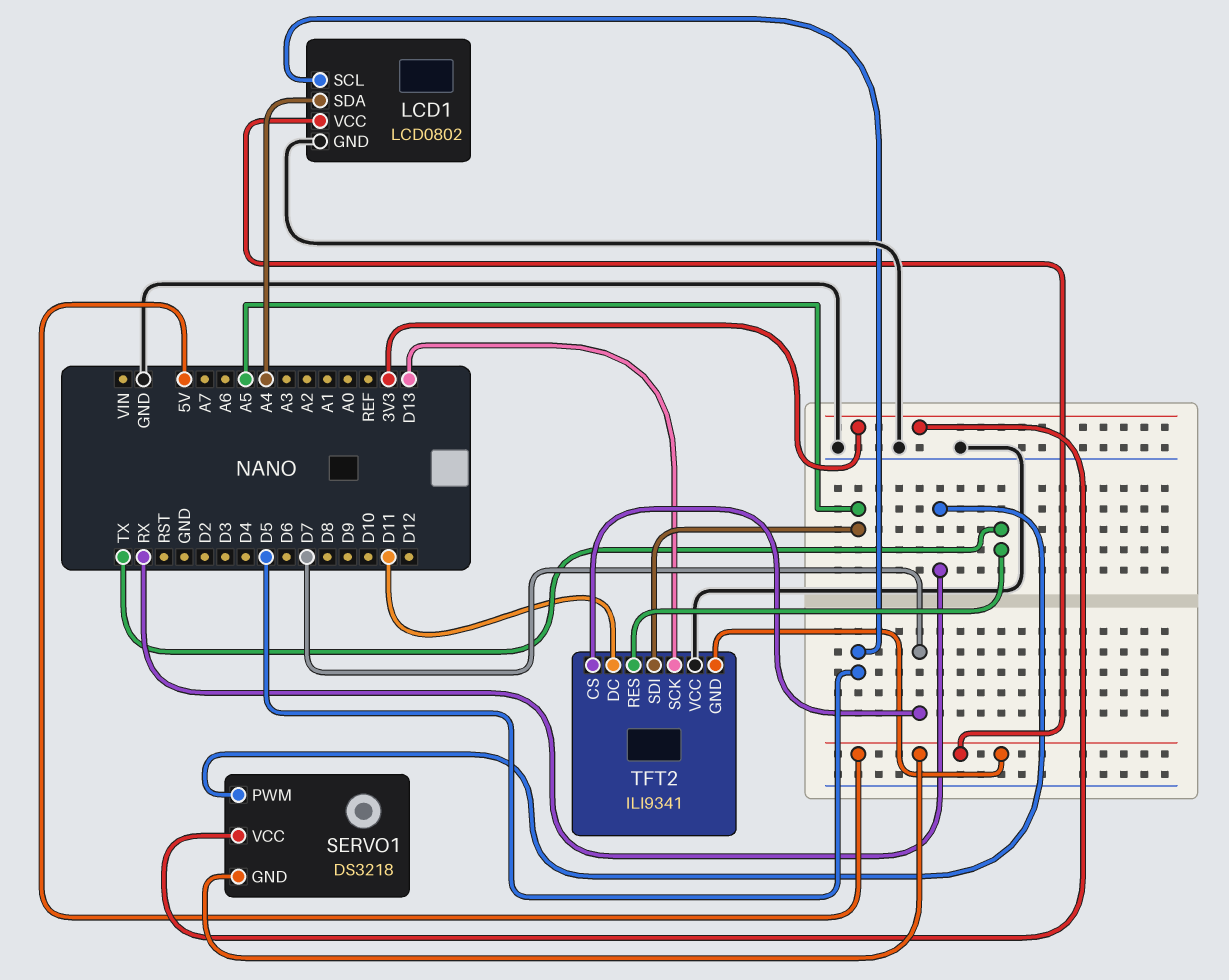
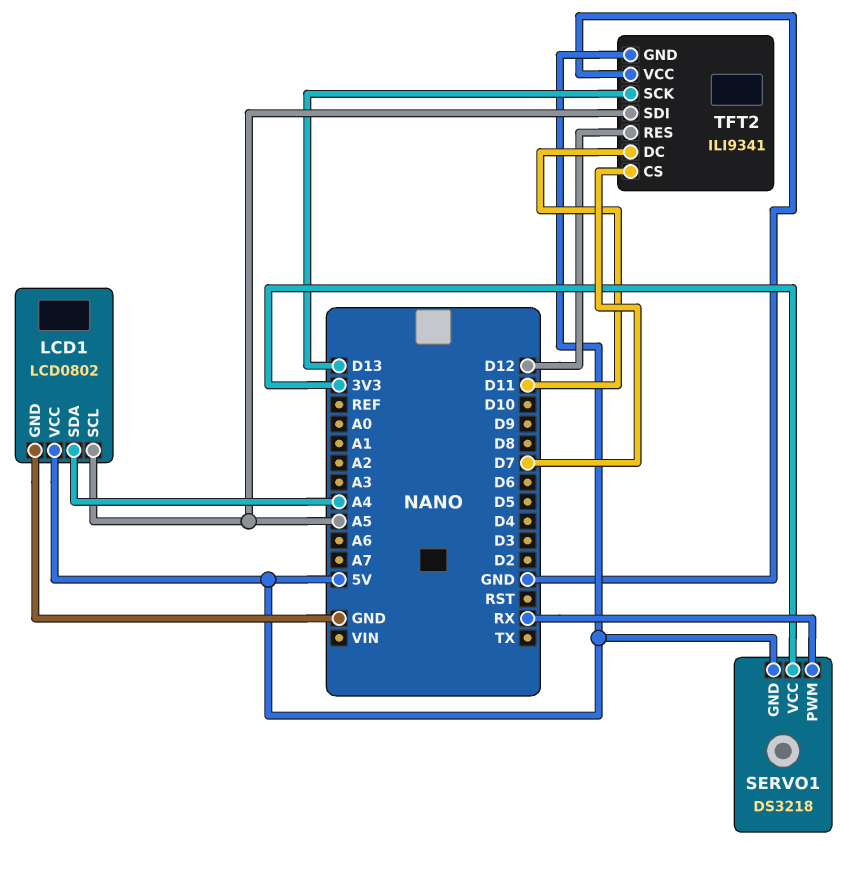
LCD1 pin SCL: D5 -> A5
TFT2 pin RES: TX -> D12

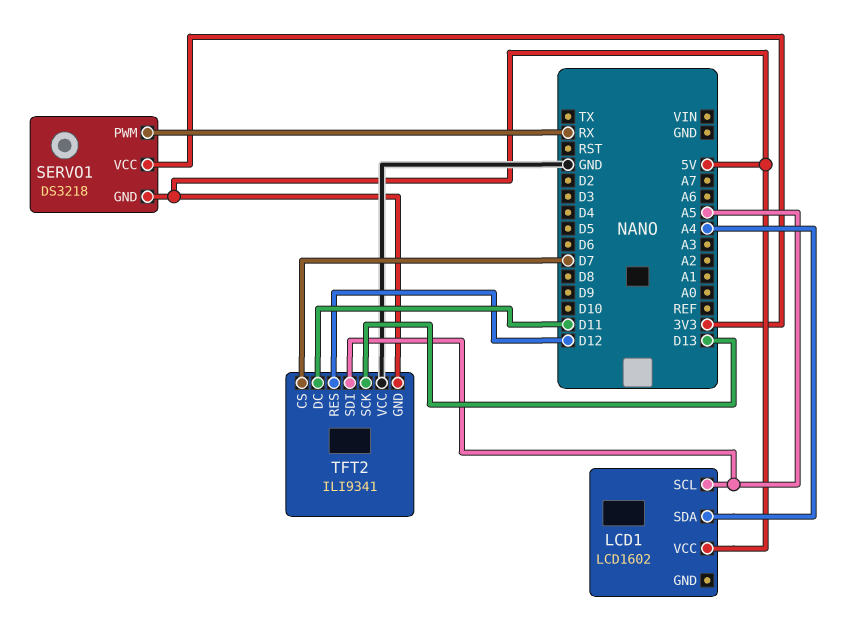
LCD1: LCD0802 -> LCD1602
LCD1 pin GND: GND -> none

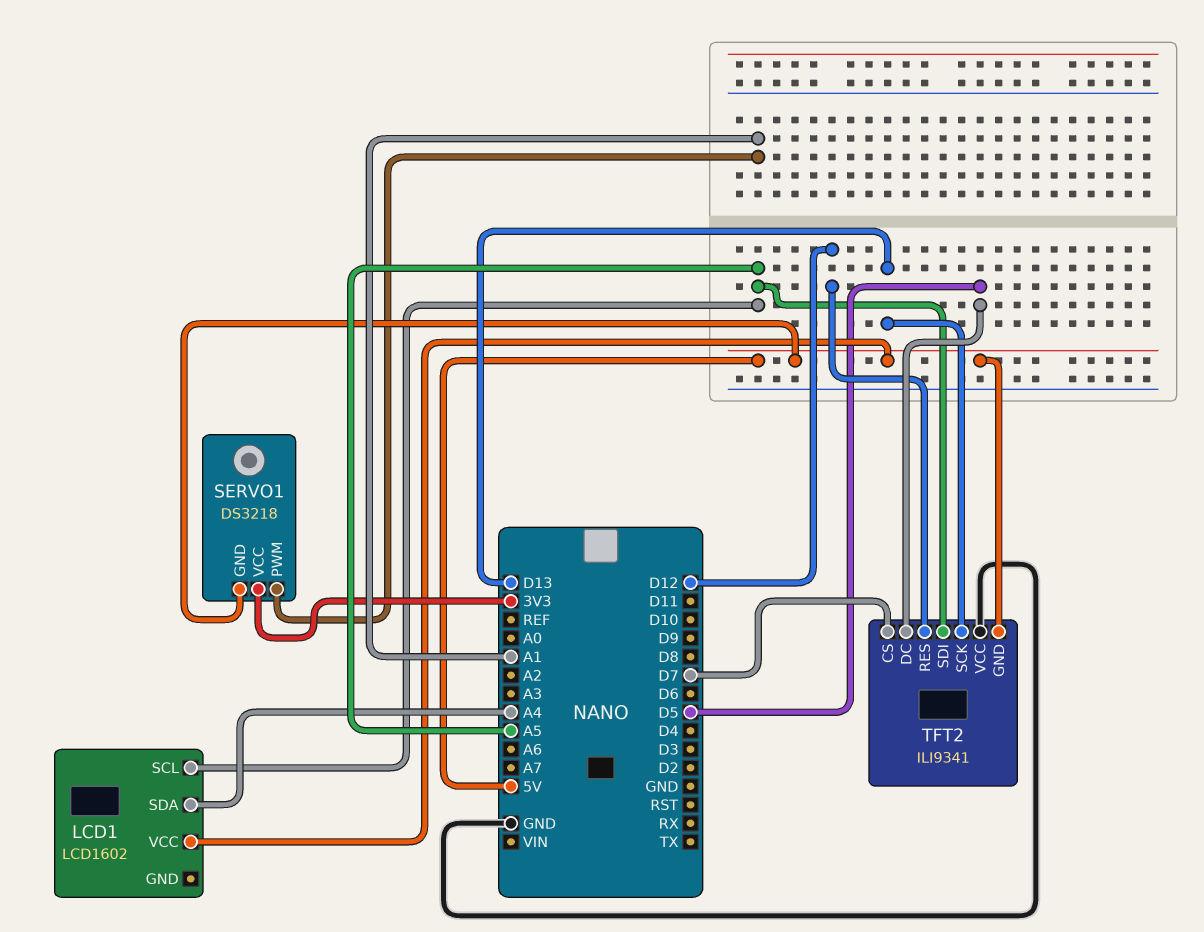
SERVO1 pin PWM: RX -> A1
TFT2 pin DC: D11 -> D5

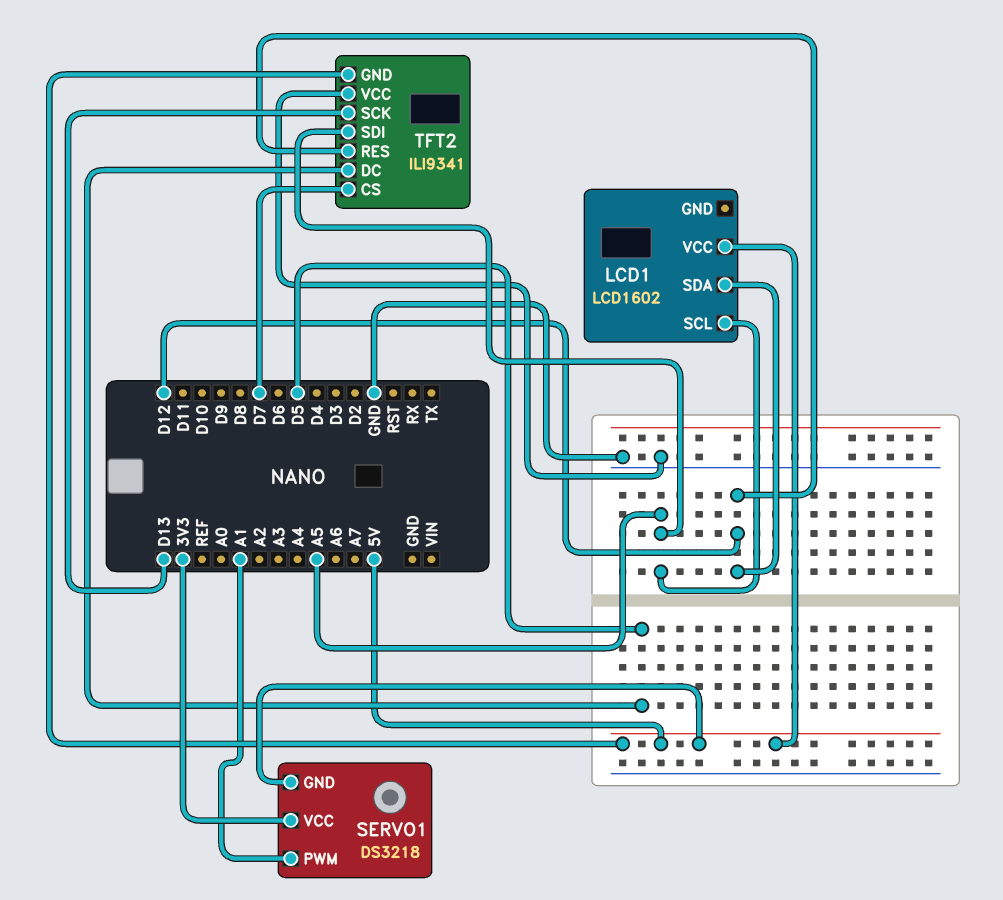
LCD1 pin SDA: A4 -> D12

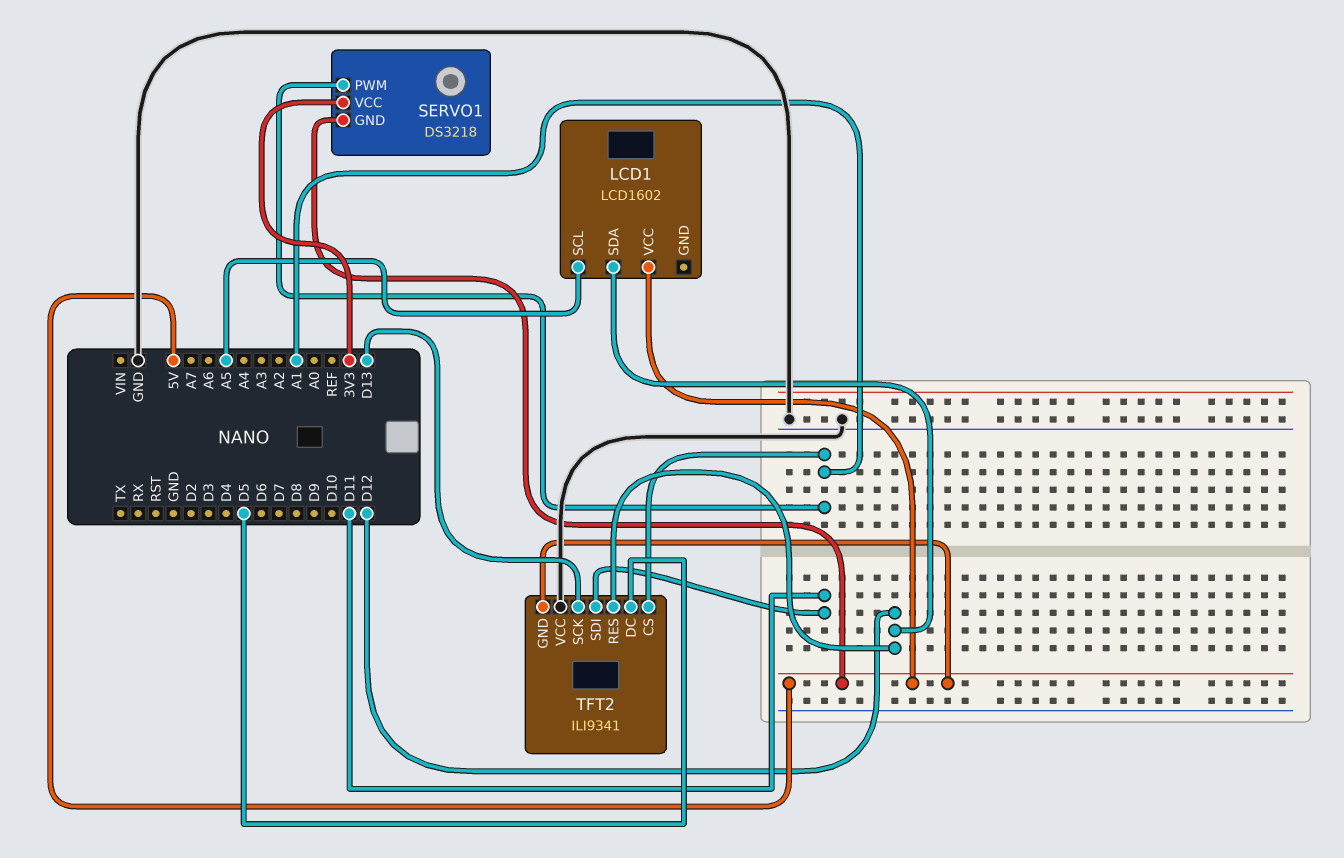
TFT2 pin CS: D7 -> A1
TFT2 pin SDI: A5 -> D11

